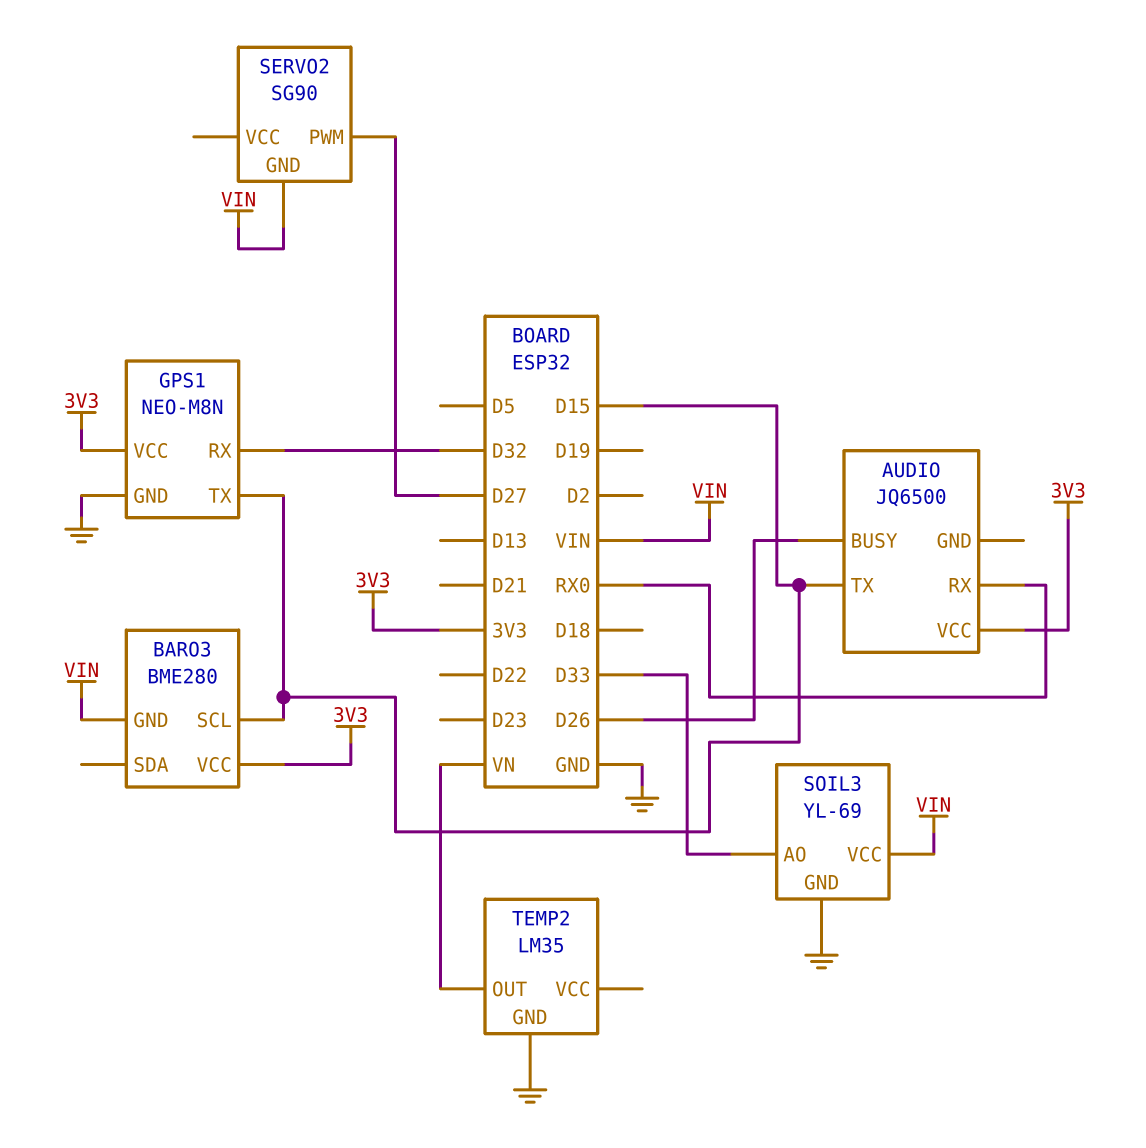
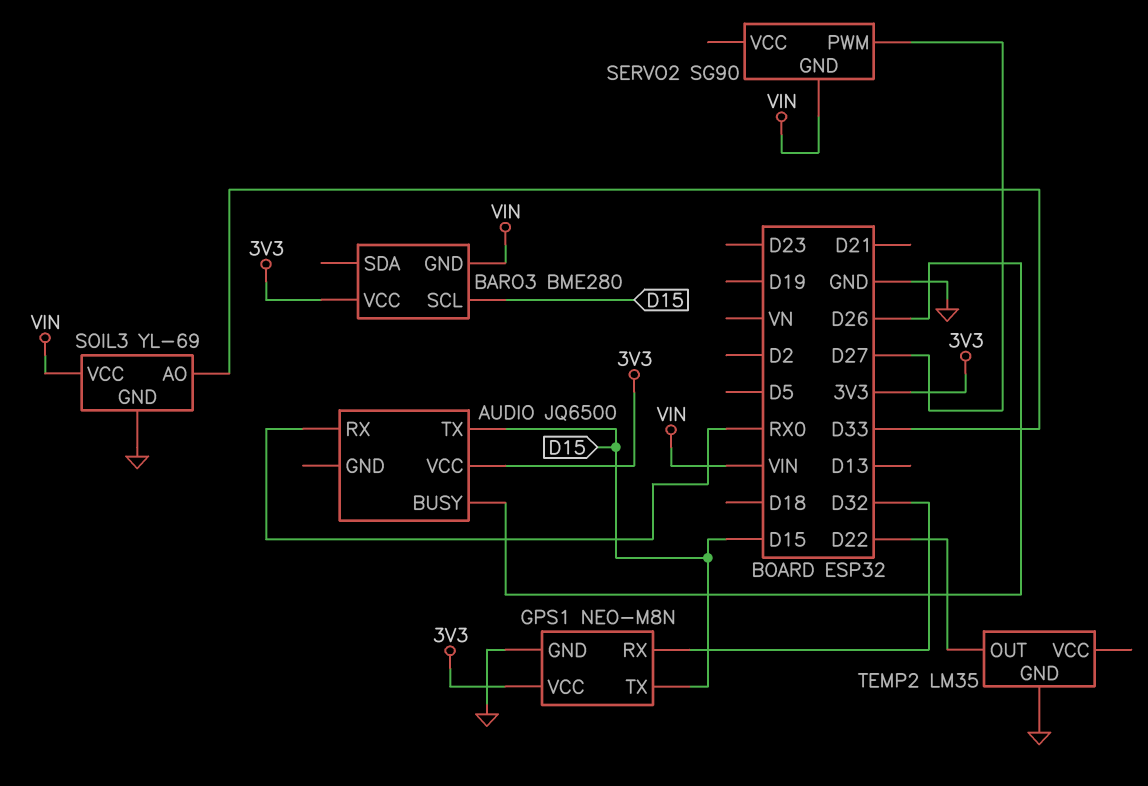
TEMP2 pin OUT: VN -> D22

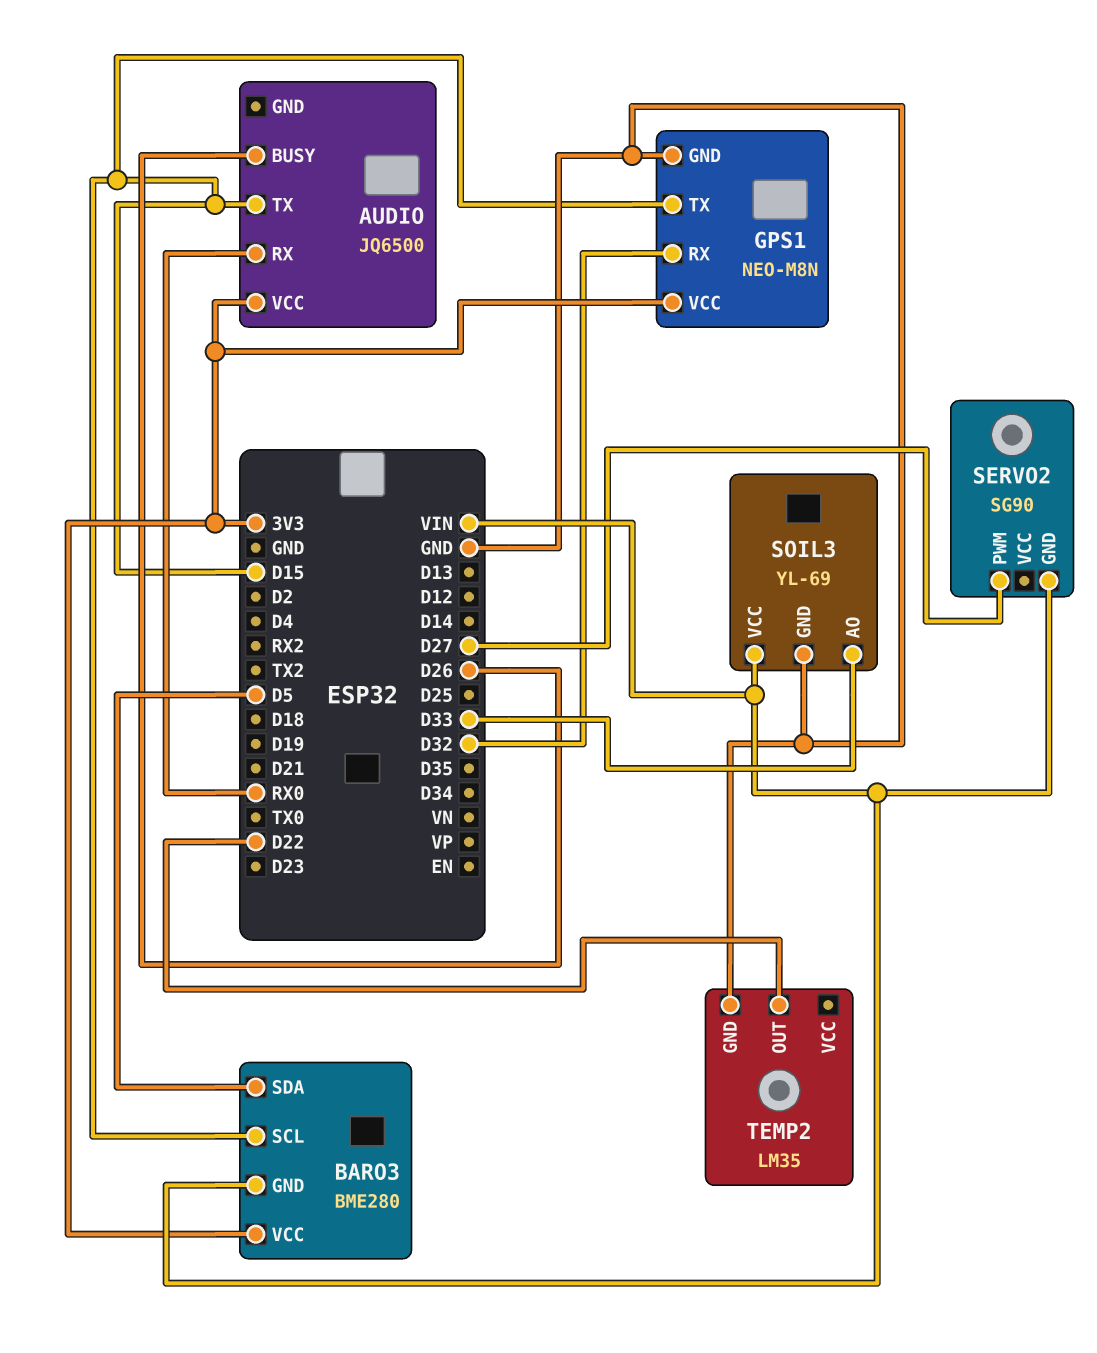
BARO3 pin SDA: none -> D5

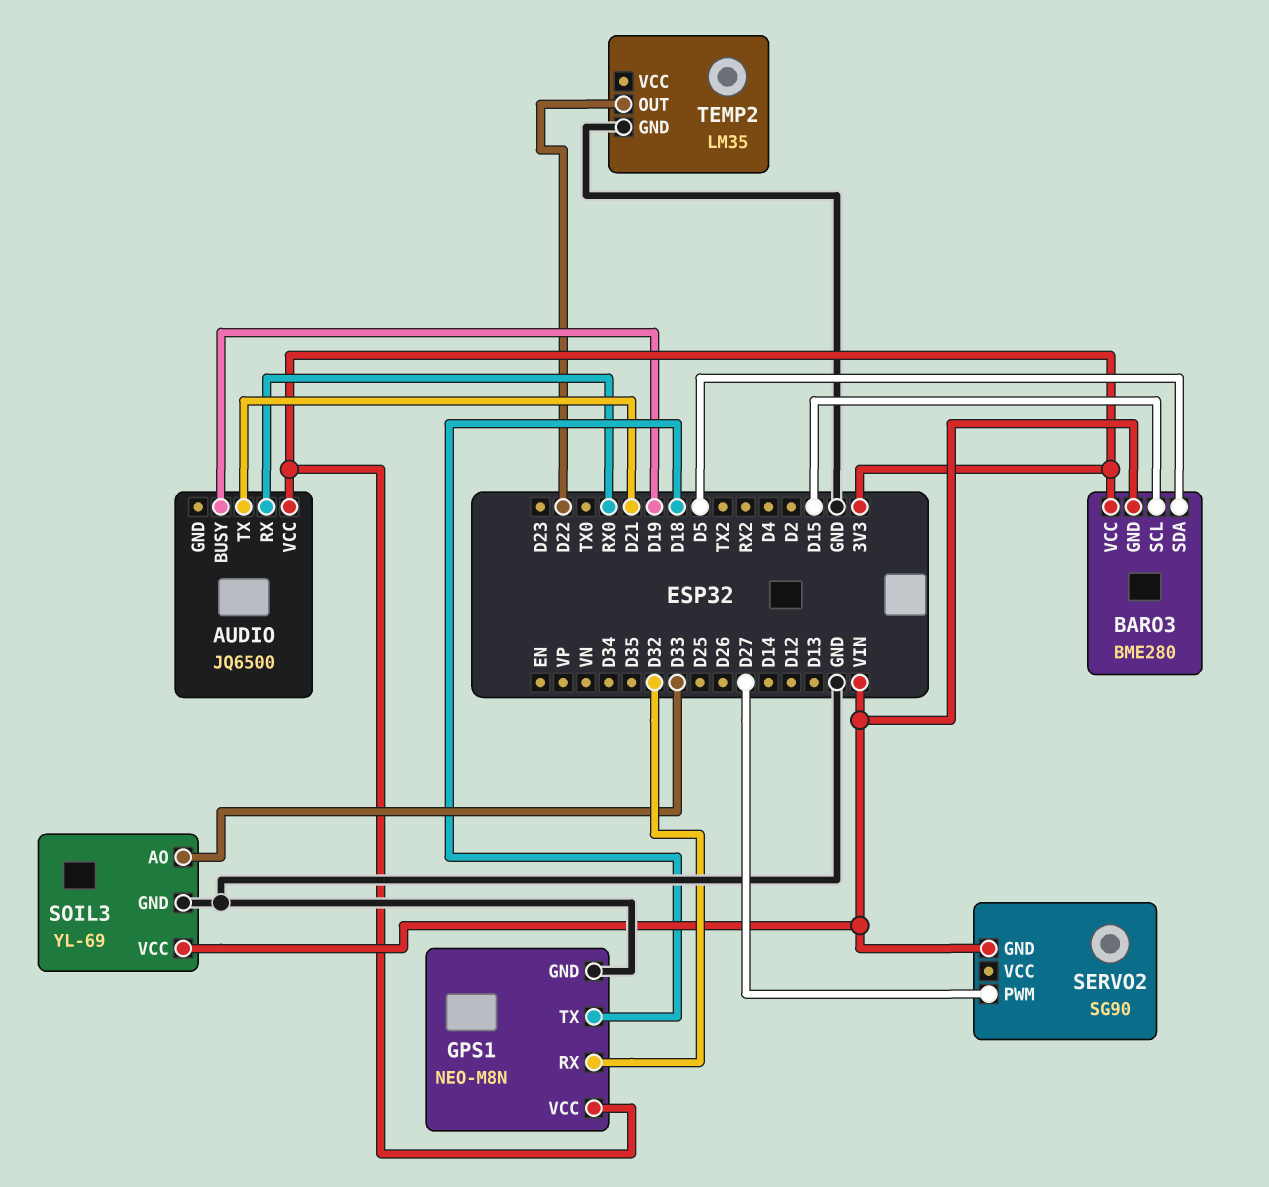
AUDIO pin BUSY: D26 -> D19
AUDIO pin TX: D15 -> D21
GPS1 pin TX: D15 -> D18

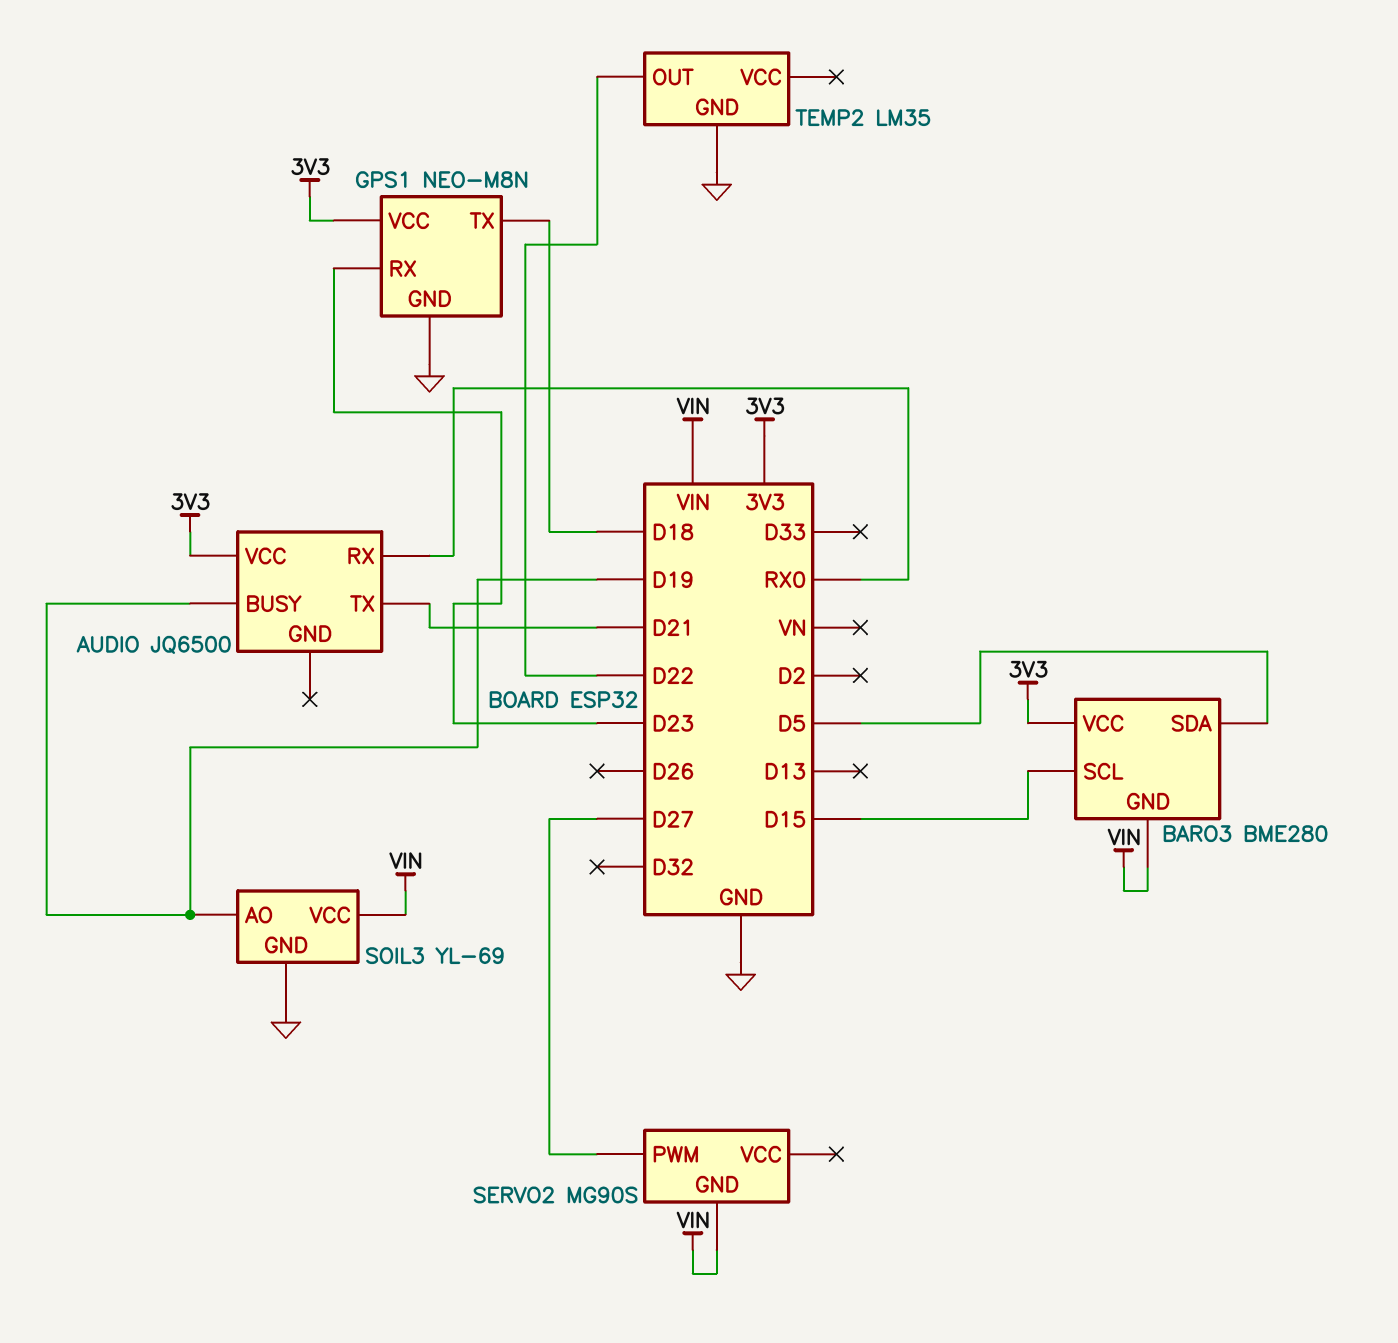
GPS1 pin RX: D32 -> D23
SERVO2: SG90 -> MG90S
SOIL3 pin AO: D33 -> D19

